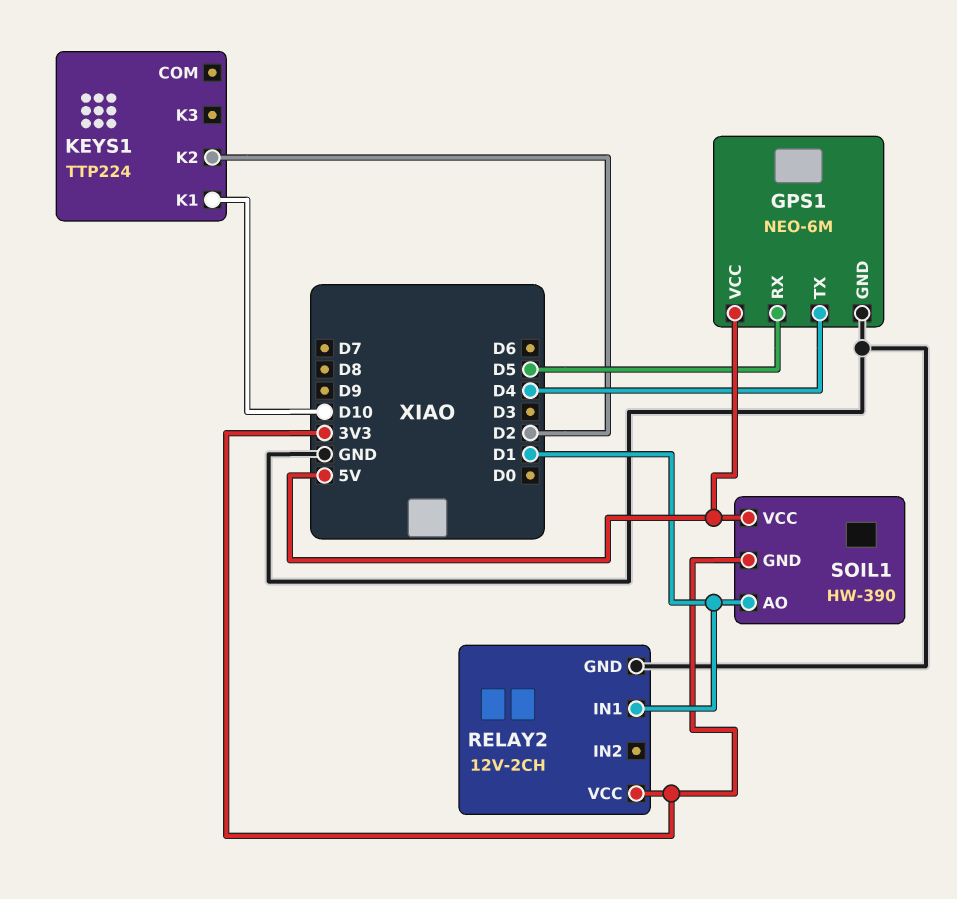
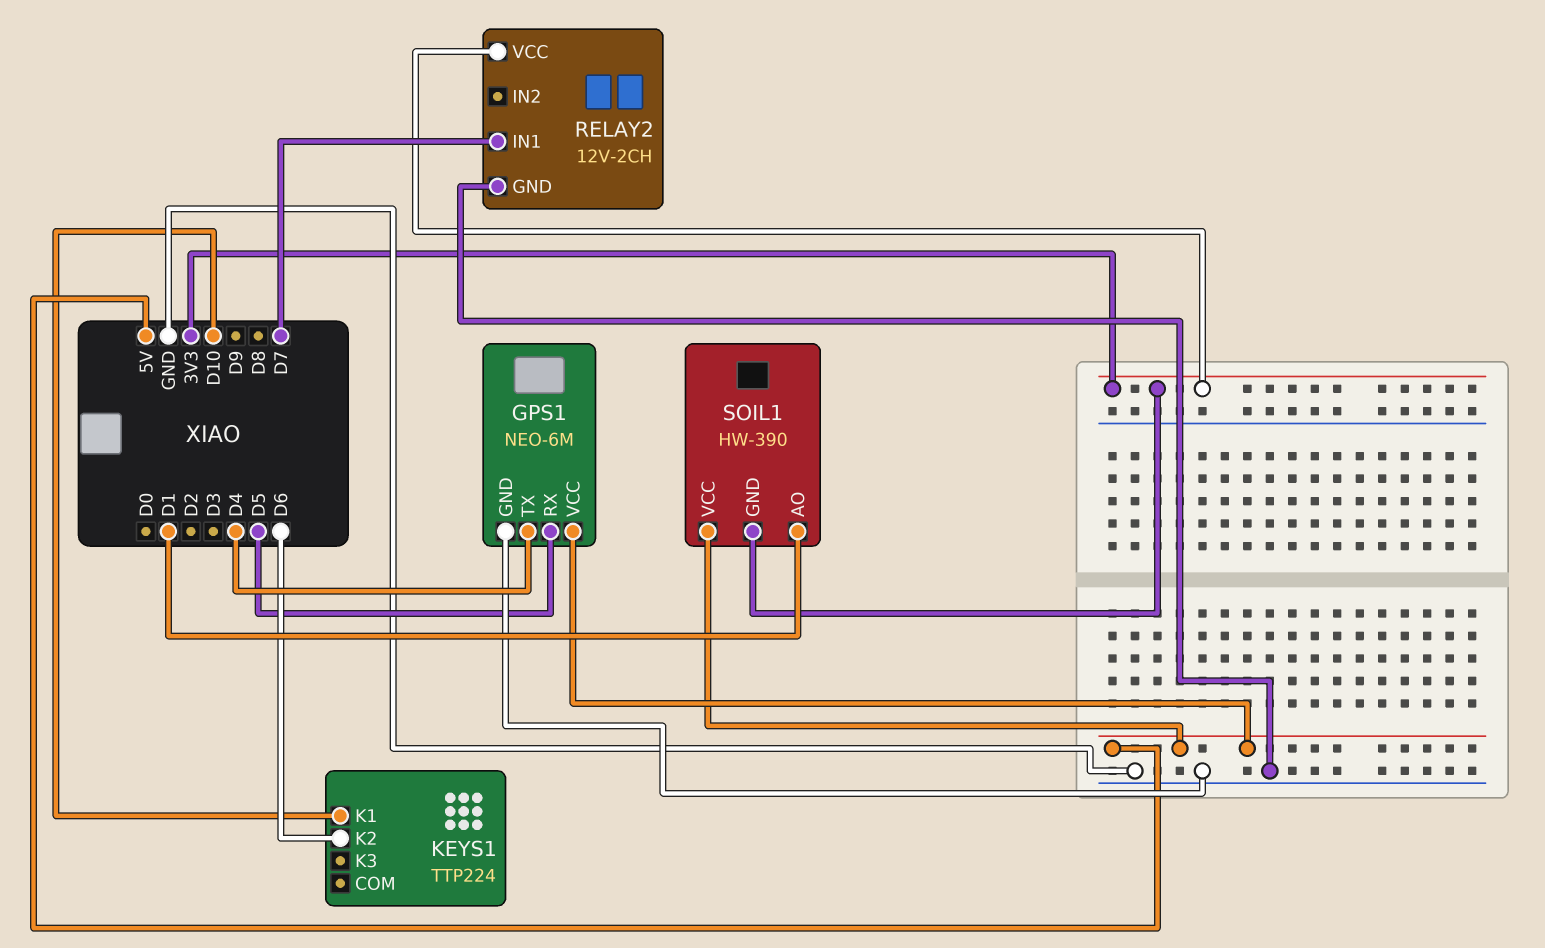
KEYS1 pin K2: D2 -> D6
RELAY2 pin IN1: D1 -> D7

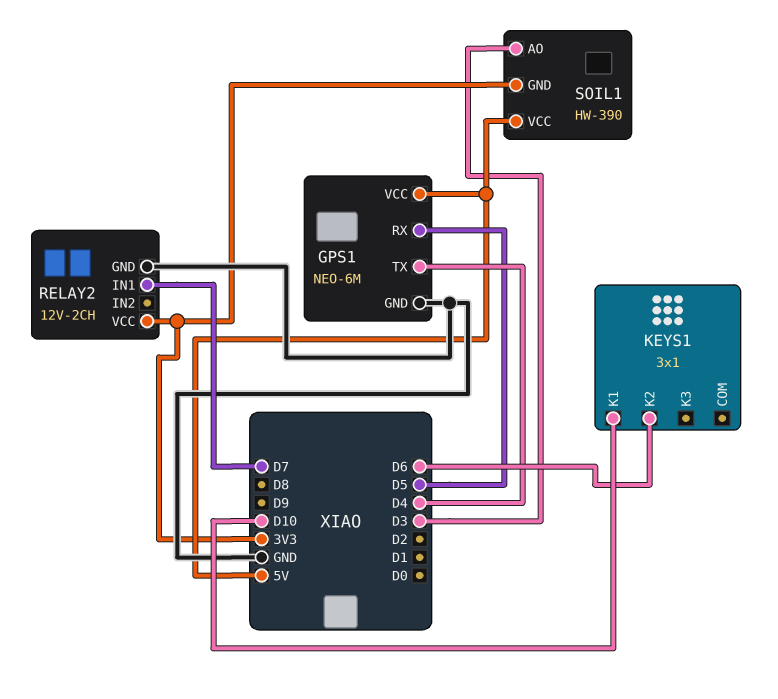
KEYS1: TTP224 -> 3x1
SOIL1 pin AO: D1 -> D3

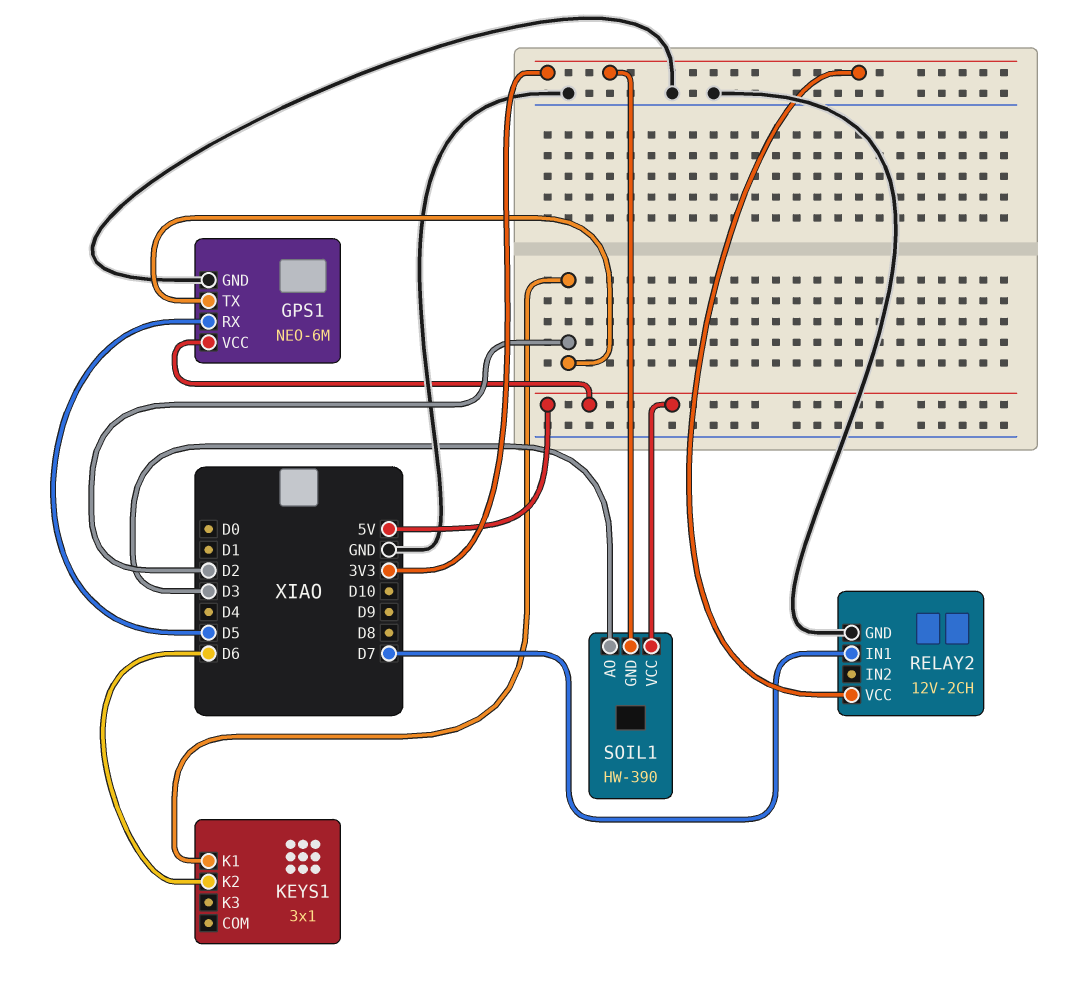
GPS1 pin TX: D4 -> D2
KEYS1 pin K1: D10 -> D2

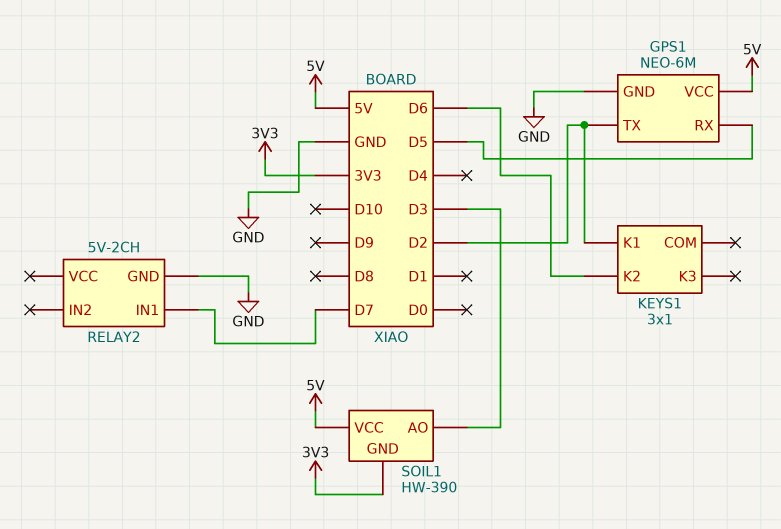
RELAY2: 12V-2CH -> 5V-2CH
RELAY2 pin VCC: 3V3 -> none

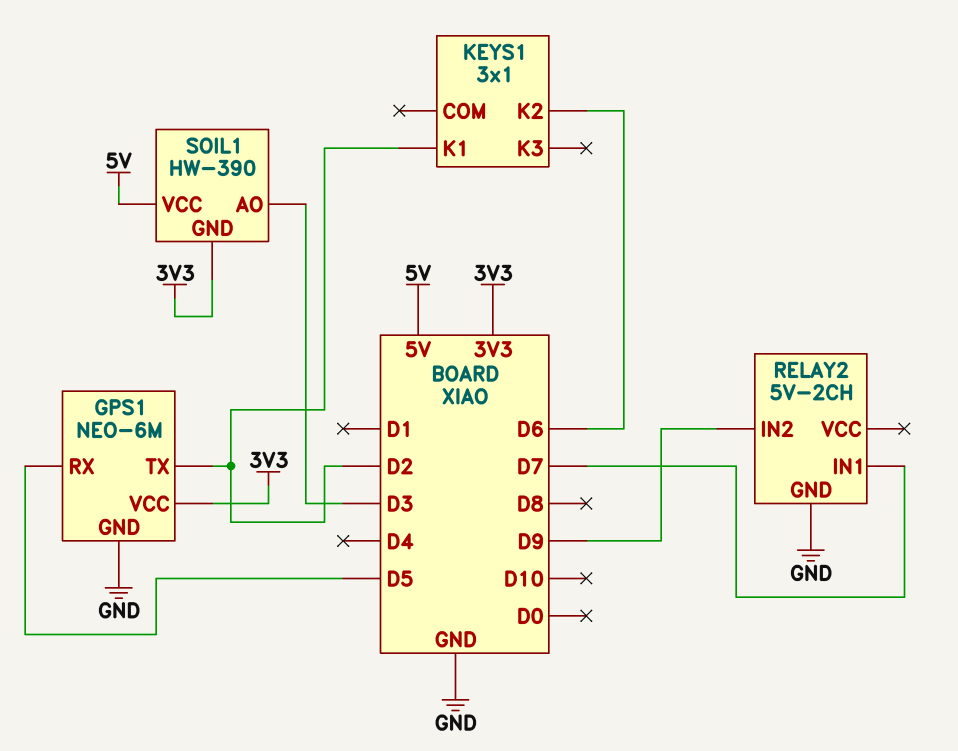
GPS1 pin VCC: 5V -> 3V3
RELAY2 pin IN2: none -> D9

